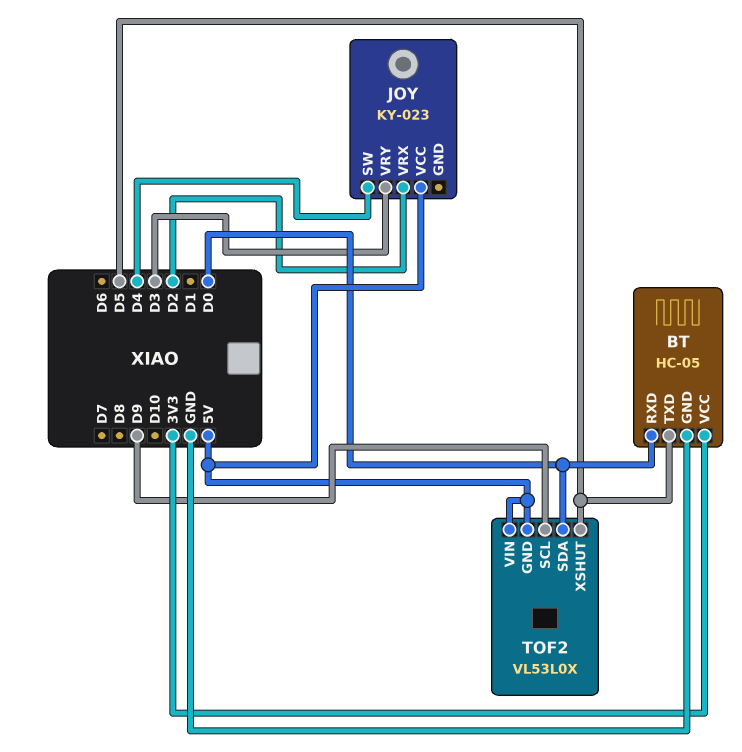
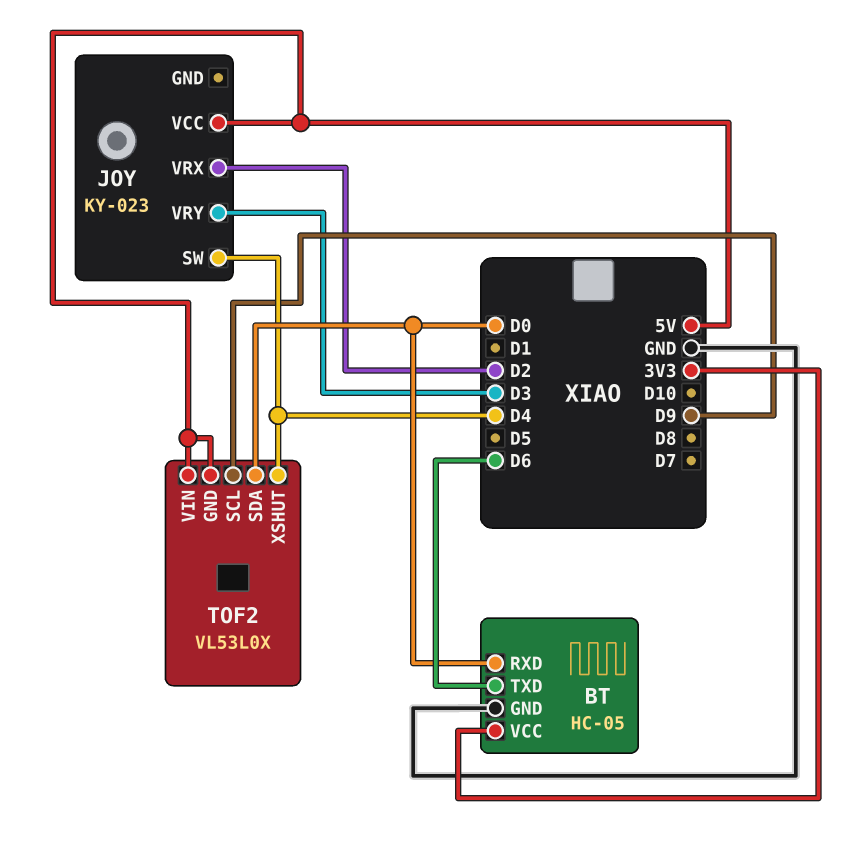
BT pin TXD: D5 -> D6
TOF2 pin XSHUT: D5 -> D4

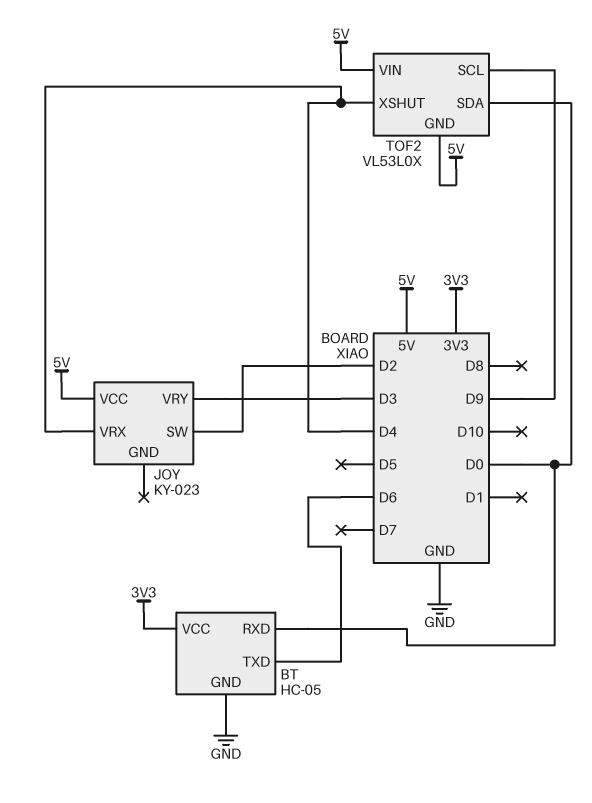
JOY pin SW: D4 -> D2
JOY pin VRX: D2 -> D4

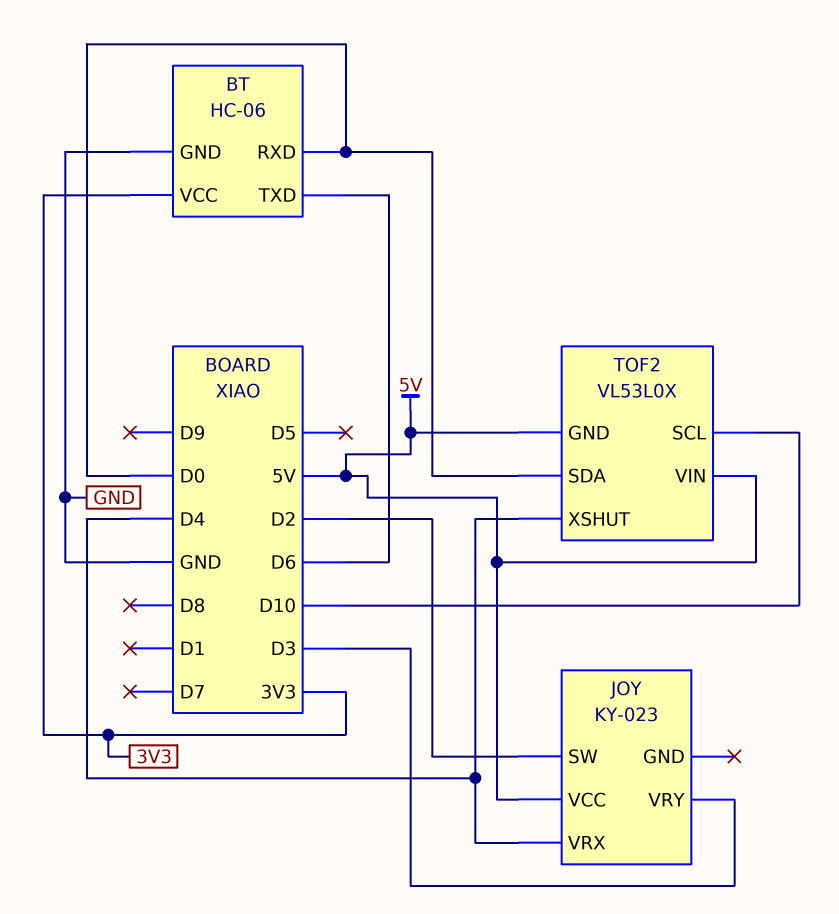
BT: HC-05 -> HC-06
TOF2 pin SCL: D9 -> D10

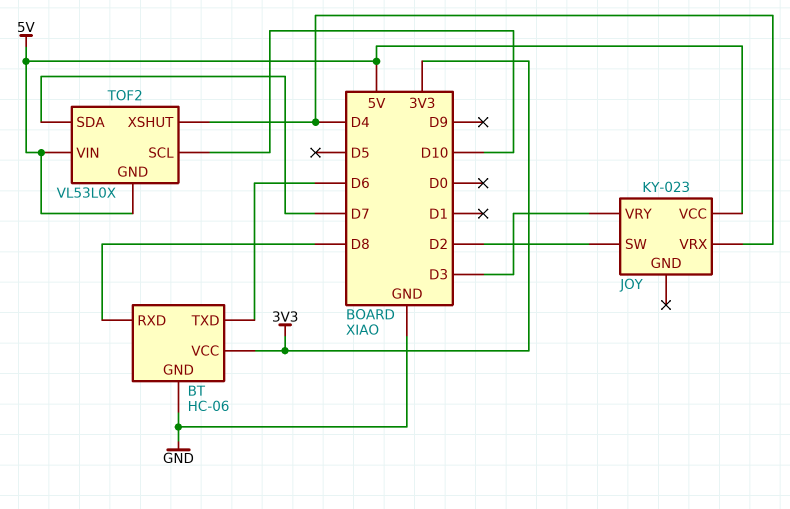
BT pin RXD: D0 -> D8
TOF2 pin SDA: D0 -> D7

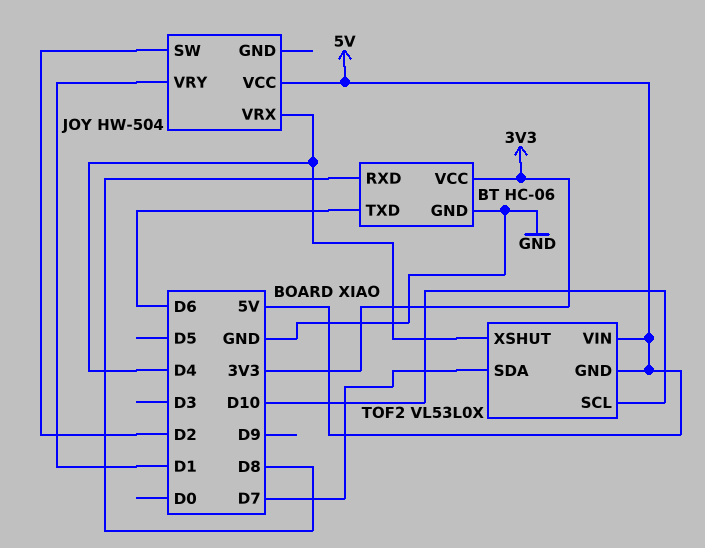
JOY: KY-023 -> HW-504
JOY pin VRY: D3 -> D1

